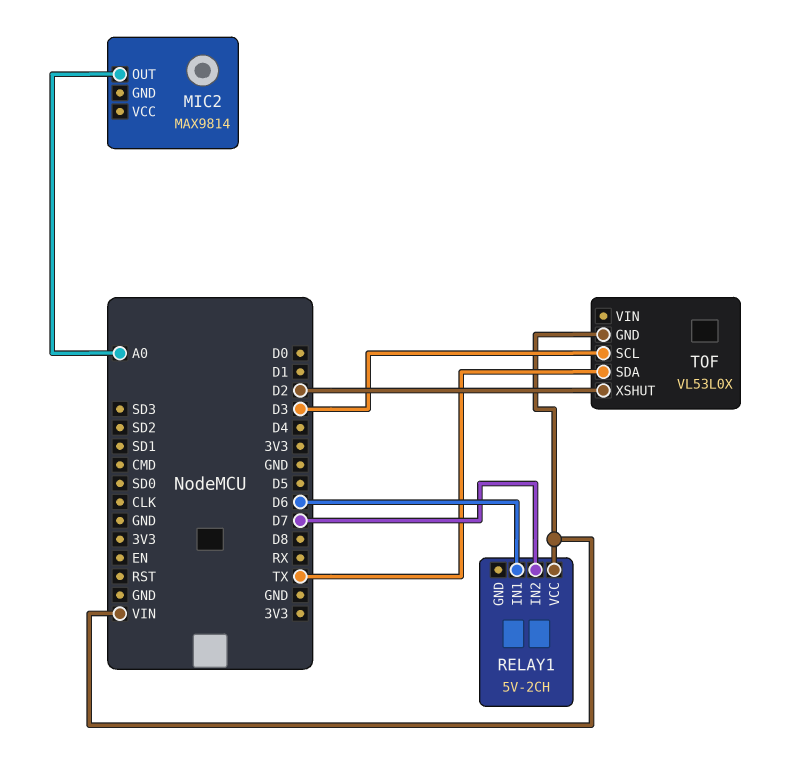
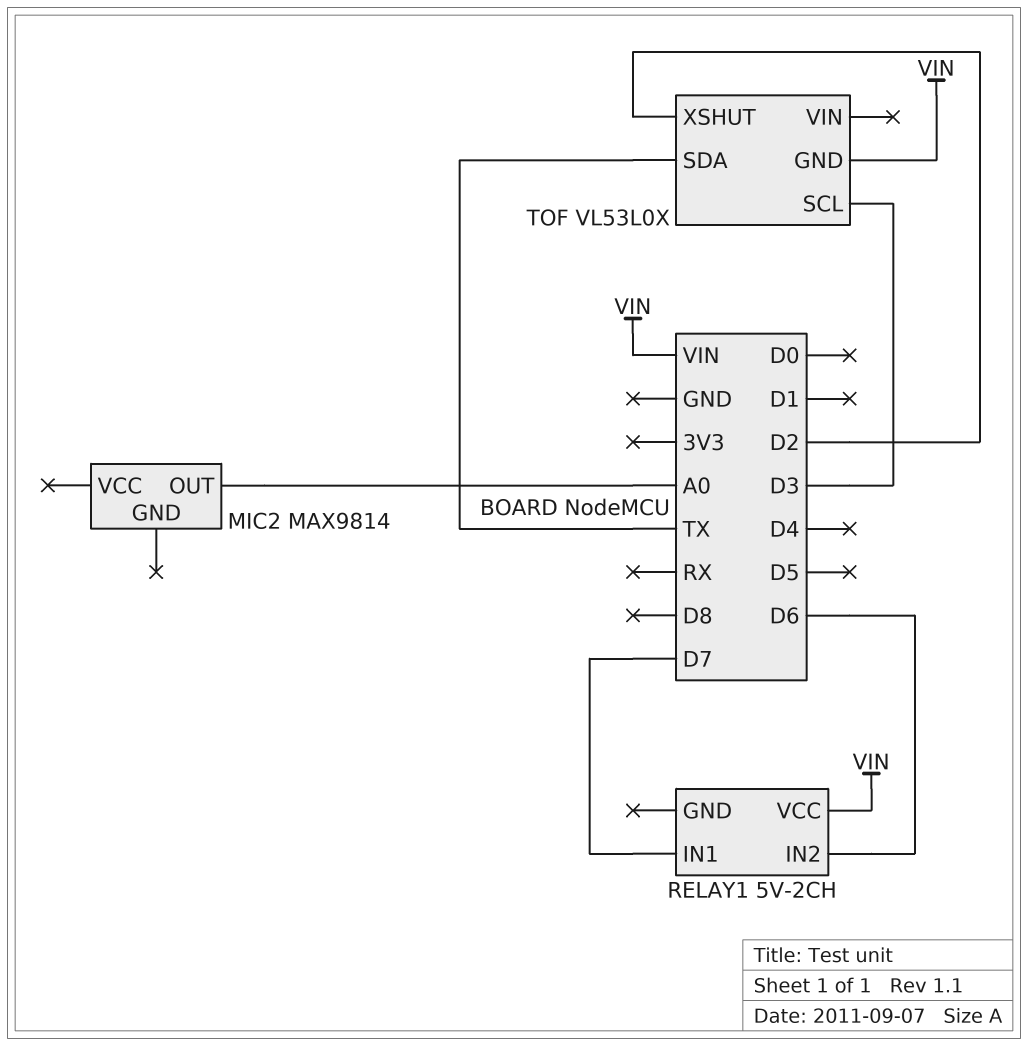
RELAY1 pin IN1: D6 -> D7
RELAY1 pin IN2: D7 -> D6

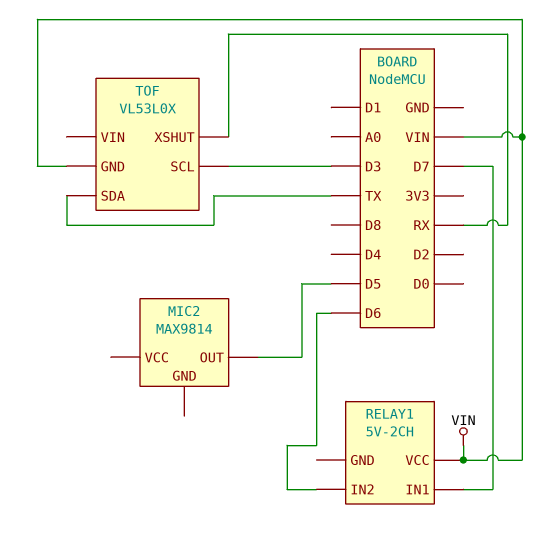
MIC2 pin OUT: A0 -> D5
TOF pin XSHUT: D2 -> RX

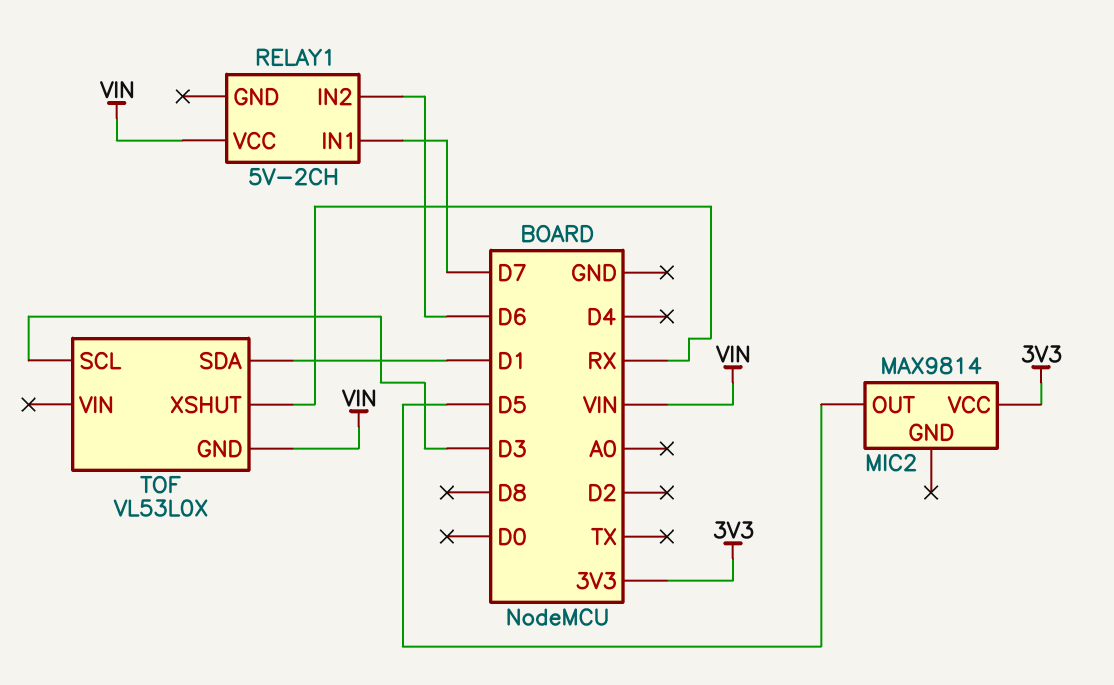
MIC2 pin VCC: none -> 3V3
TOF pin SDA: TX -> D1

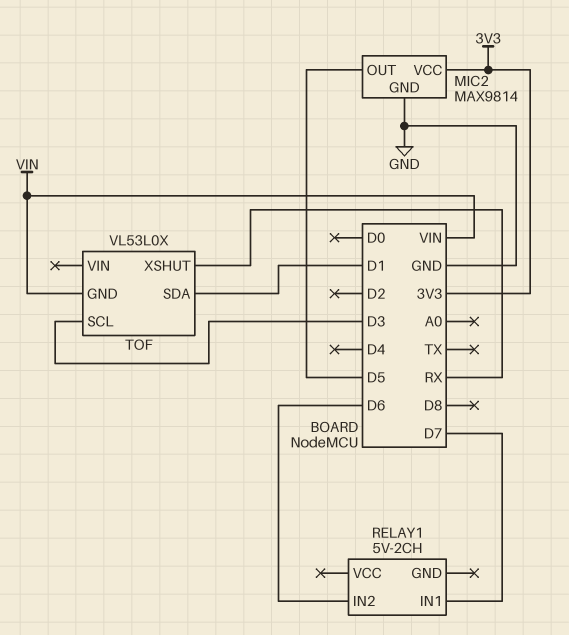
MIC2 pin GND: none -> GND
RELAY1 pin VCC: VIN -> none

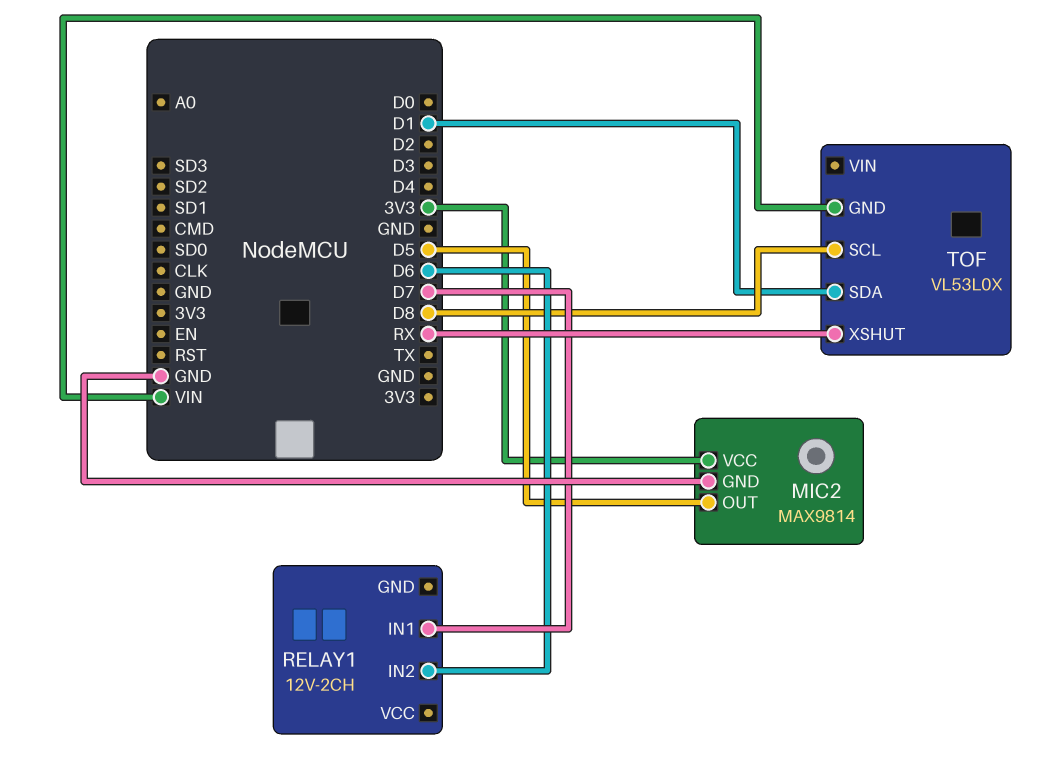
RELAY1: 5V-2CH -> 12V-2CH
TOF pin SCL: D3 -> D8

